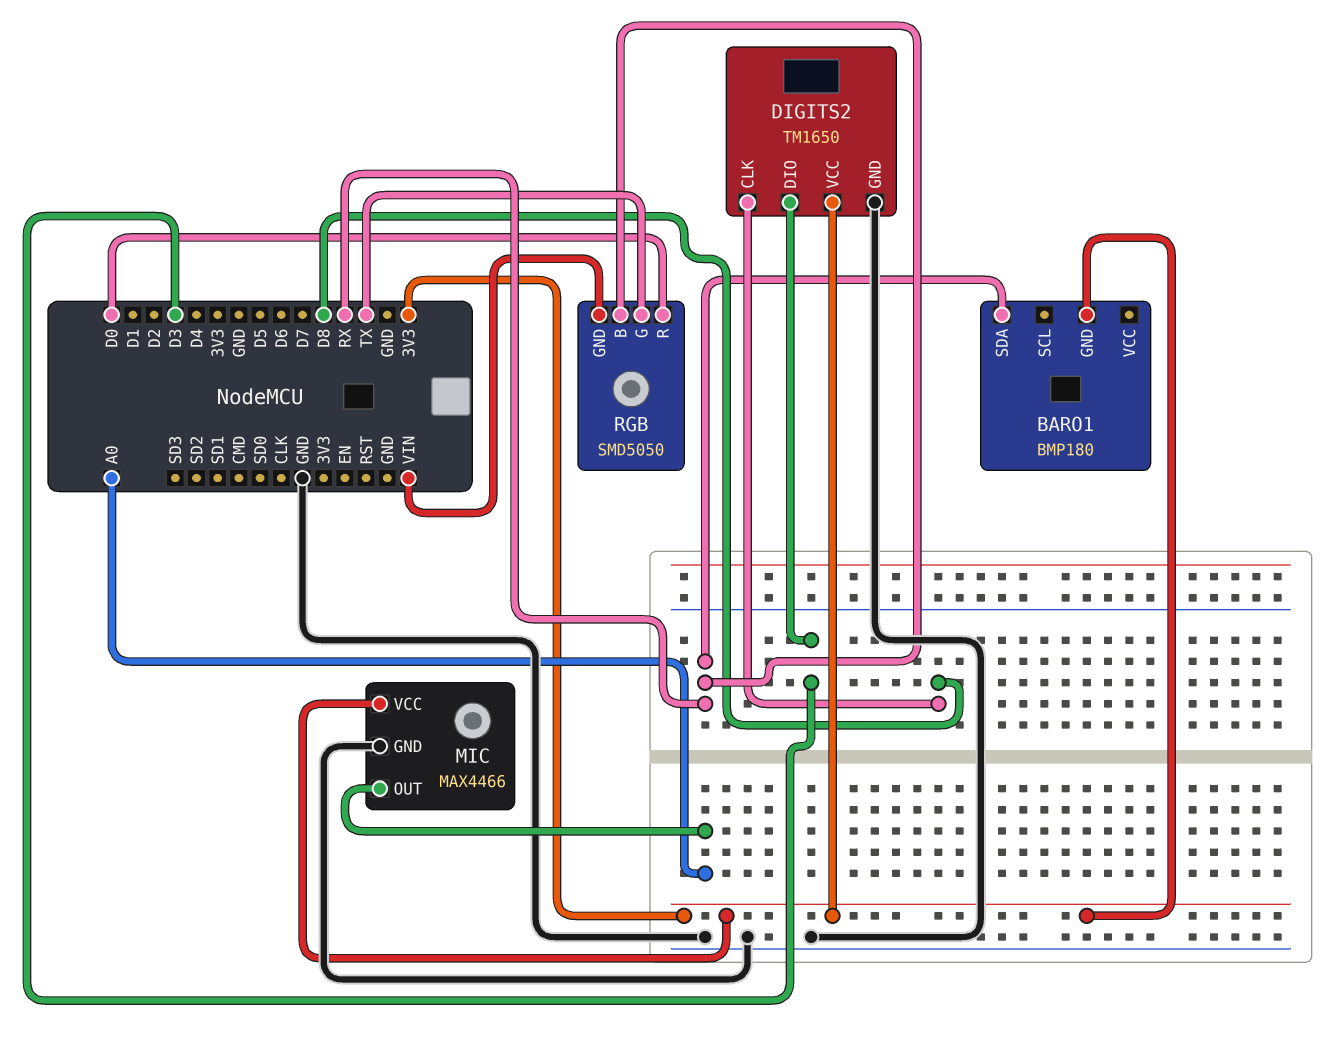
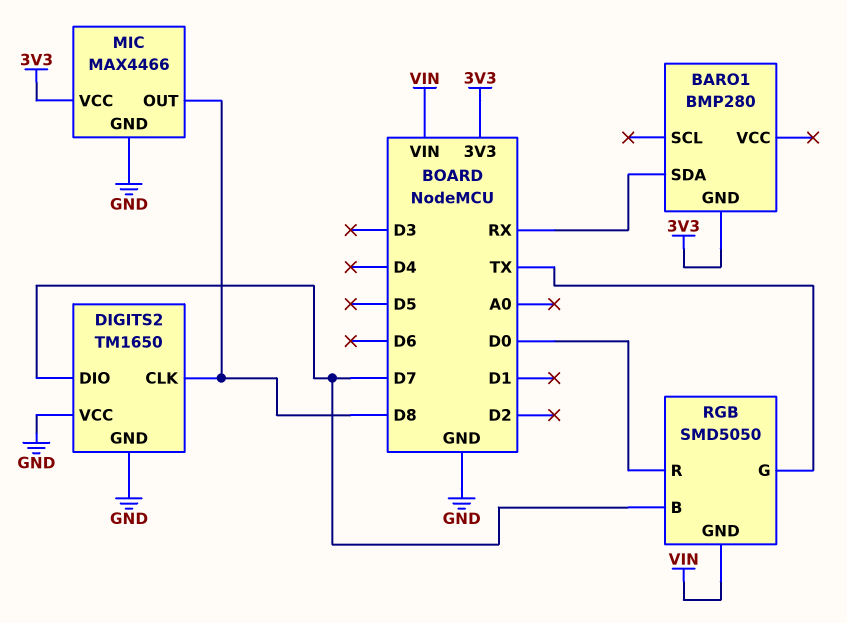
BARO1: BMP180 -> BMP280
DIGITS2 pin DIO: D3 -> D7
DIGITS2 pin VCC: 3V3 -> GND
MIC pin OUT: A0 -> D8
RGB pin B: RX -> D7

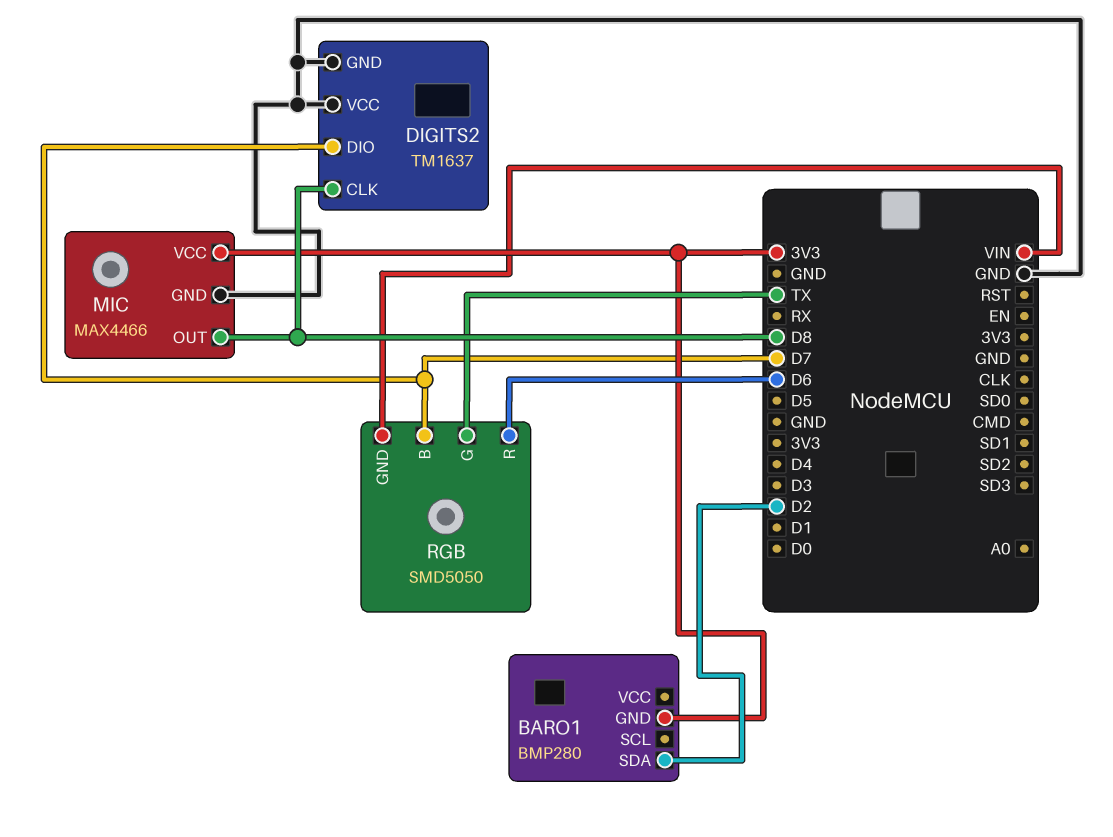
BARO1 pin SDA: RX -> D2
DIGITS2: TM1650 -> TM1637
RGB pin R: D0 -> D6

